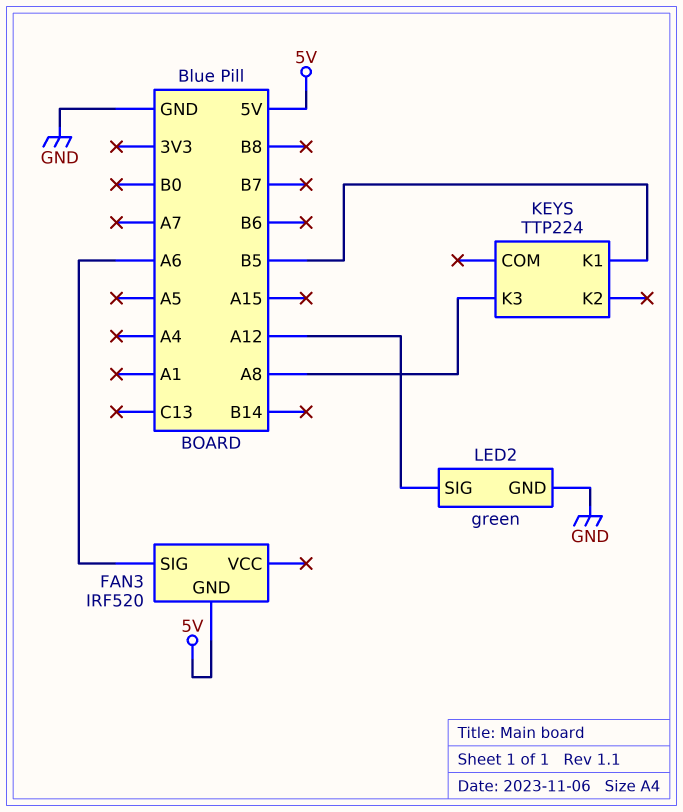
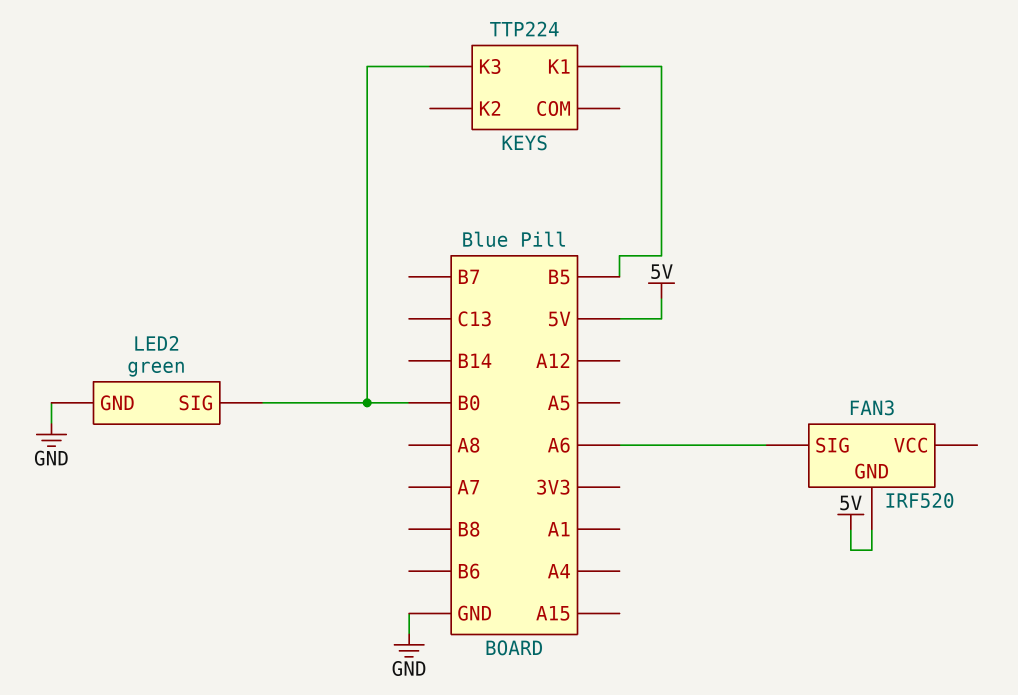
KEYS pin K3: A8 -> B0
LED2 pin SIG: A12 -> B0

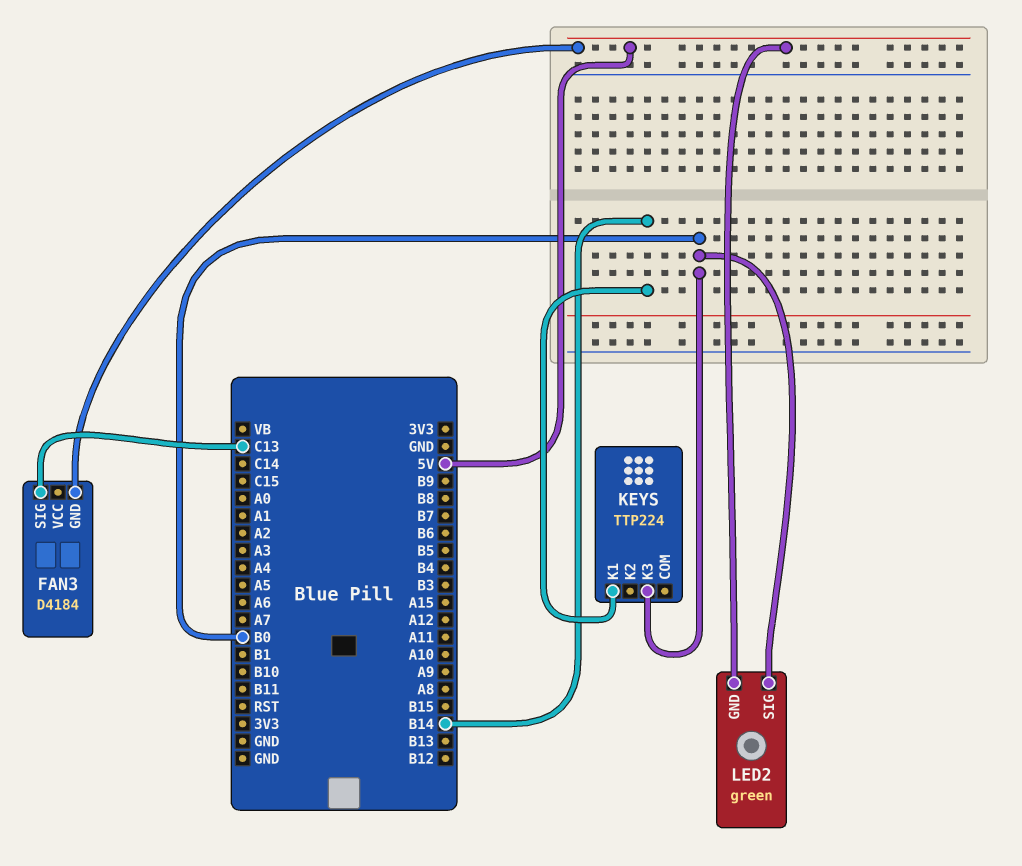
FAN3: IRF520 -> D4184
FAN3 pin SIG: A6 -> C13
KEYS pin K1: B5 -> B14
LED2 pin GND: GND -> 5V

